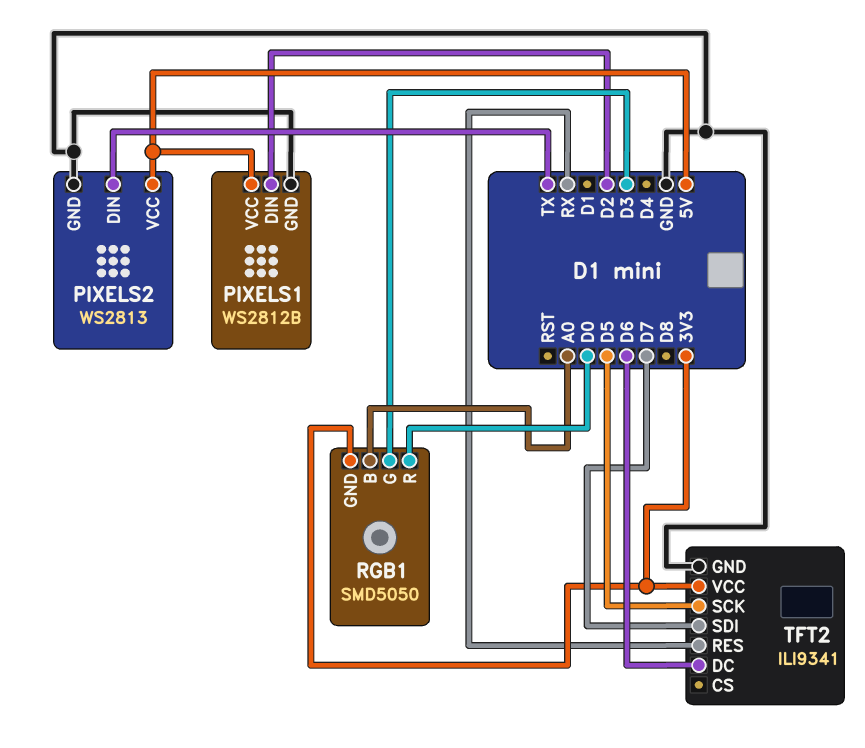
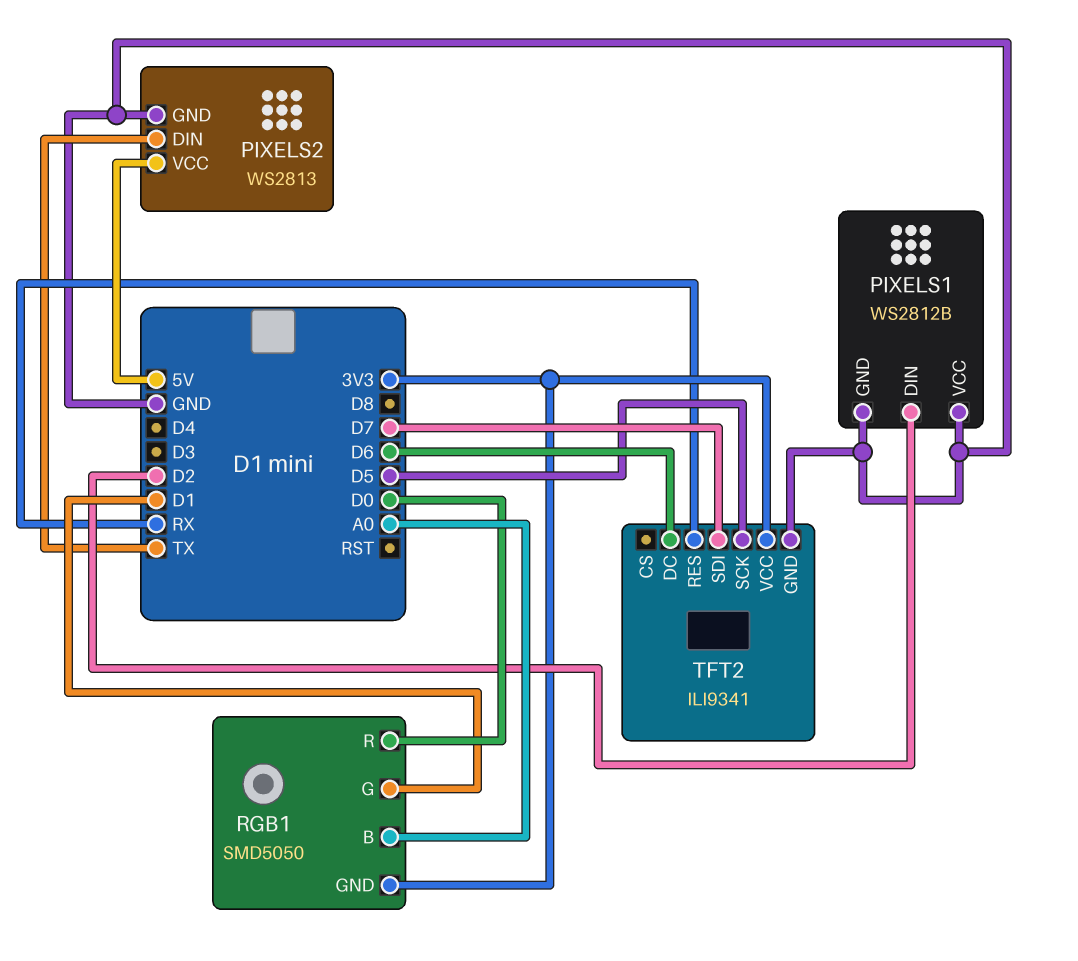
PIXELS1 pin VCC: 5V -> GND
RGB1 pin G: D3 -> D1

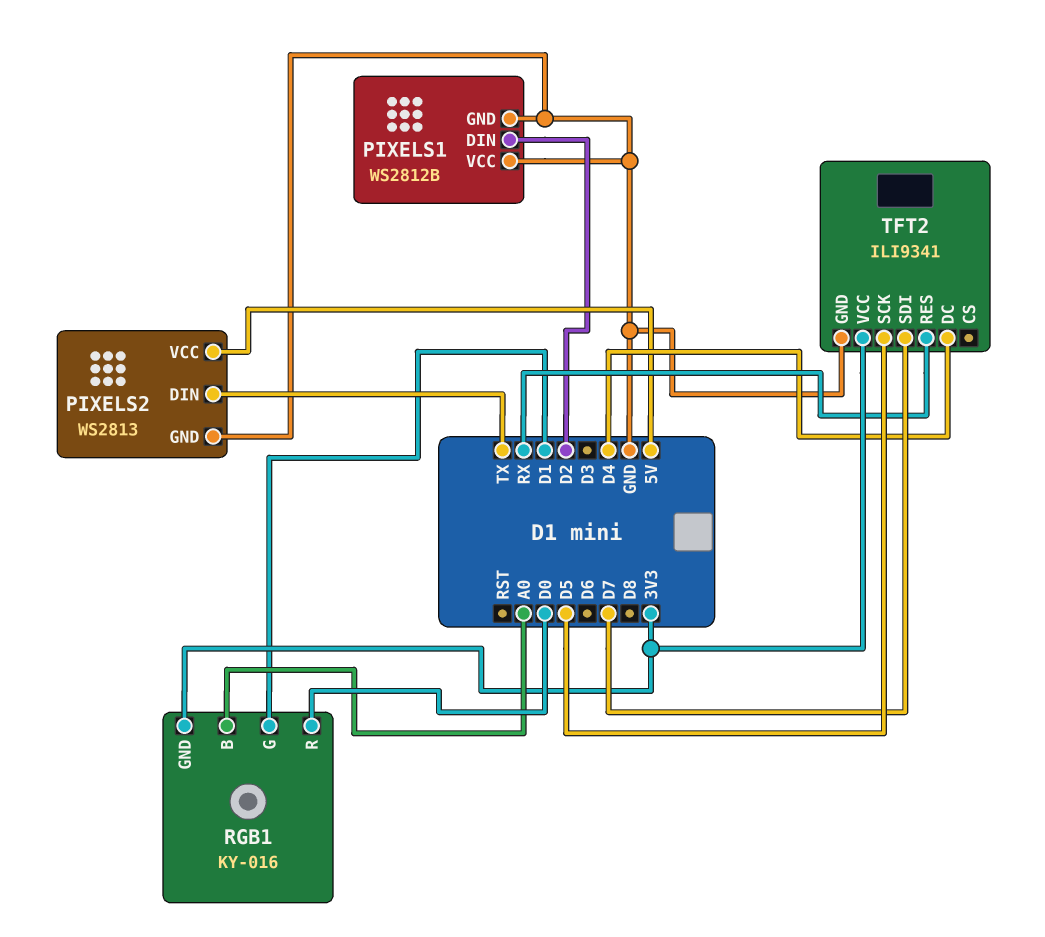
RGB1: SMD5050 -> KY-016
TFT2 pin DC: D6 -> D4

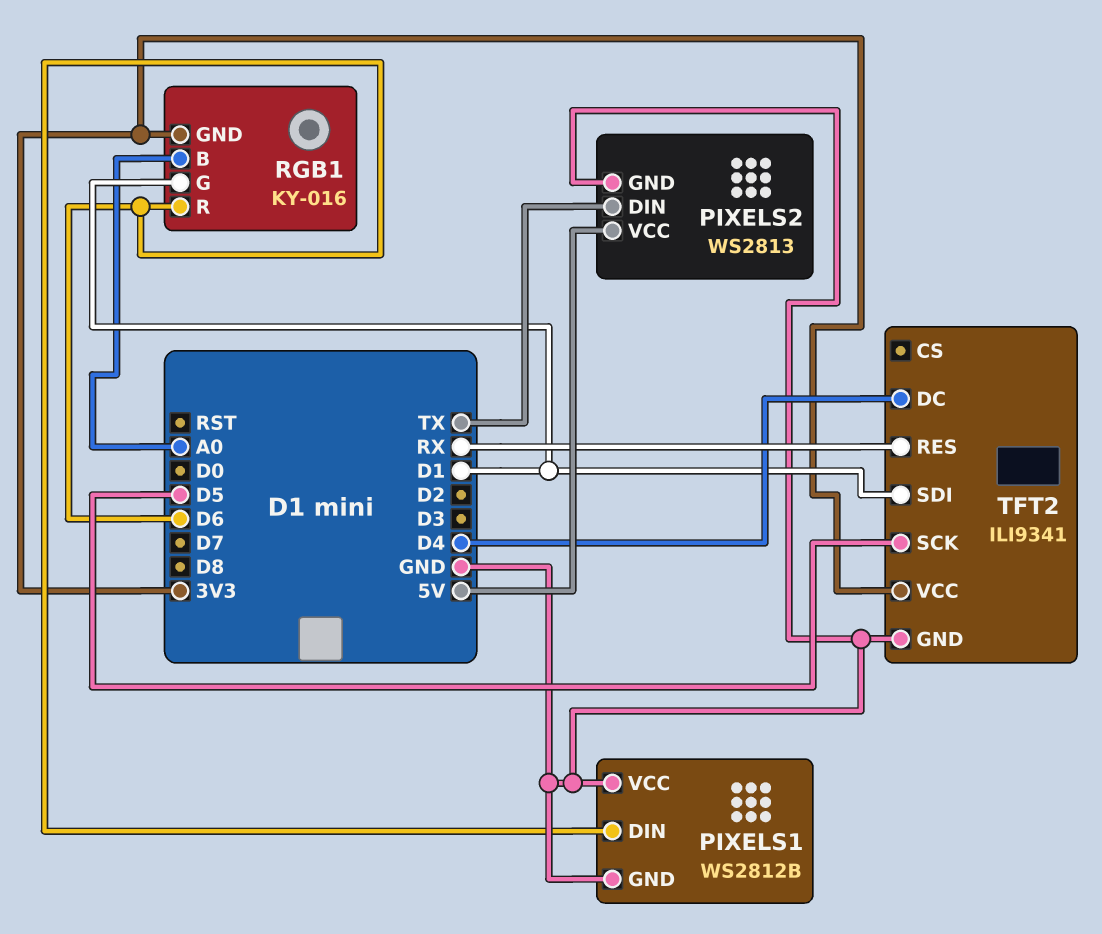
PIXELS1 pin DIN: D2 -> D6
RGB1 pin R: D0 -> D6
TFT2 pin SDI: D7 -> D1

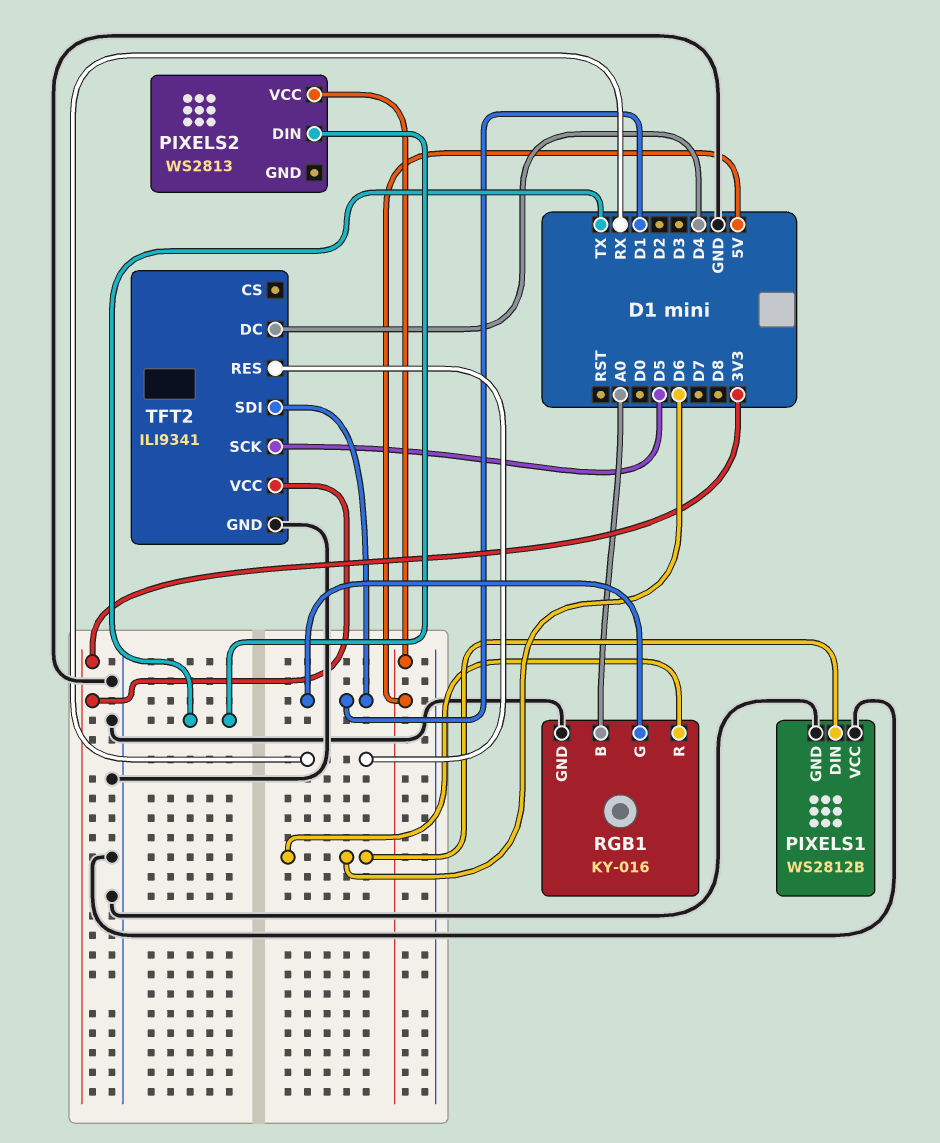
PIXELS2 pin GND: GND -> none
RGB1 pin GND: 3V3 -> GND

